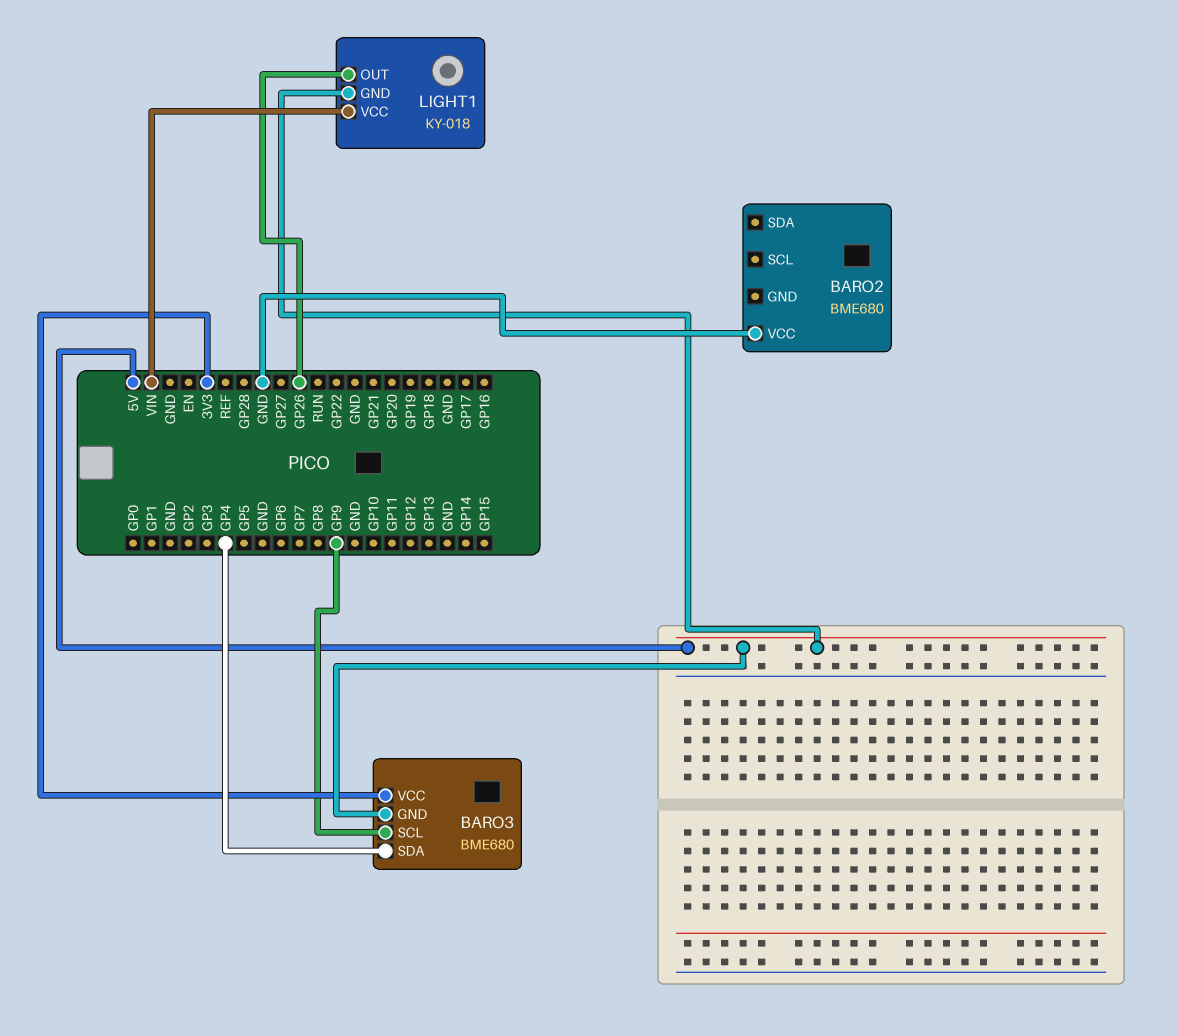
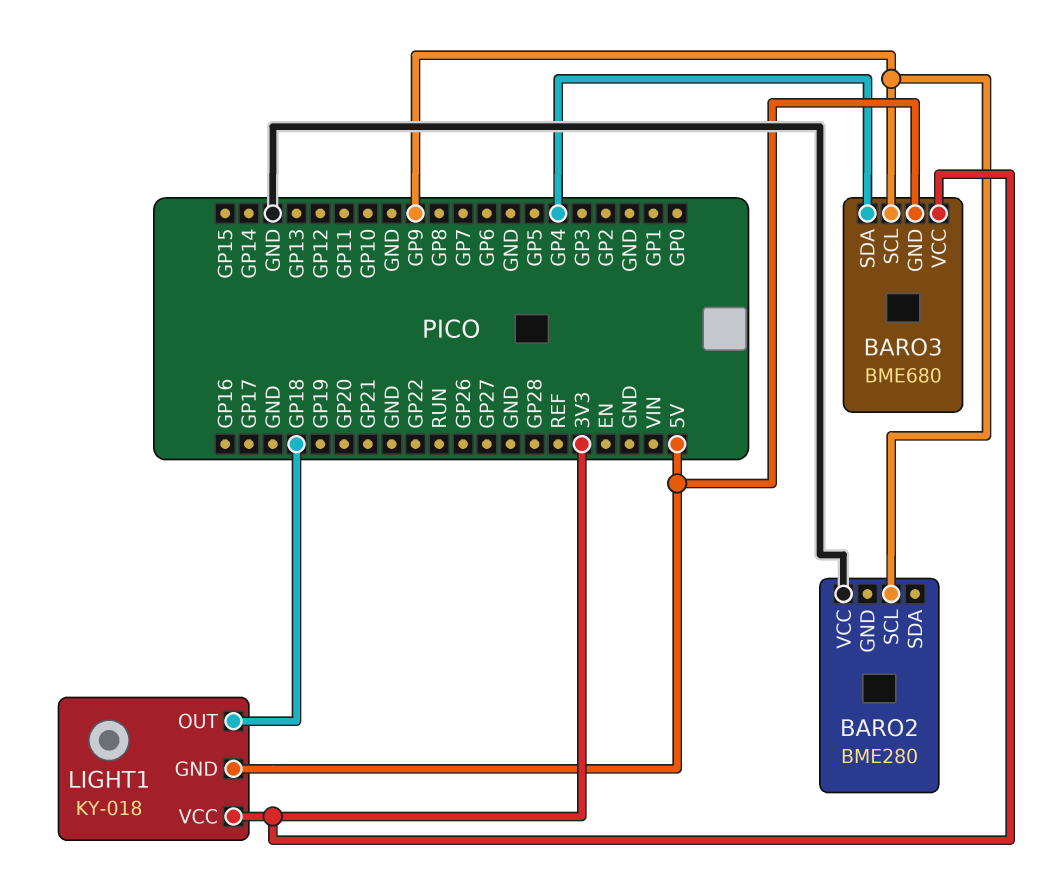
BARO2: BME680 -> BME280
BARO2 pin SCL: none -> GP9
LIGHT1 pin OUT: GP26 -> GP18
LIGHT1 pin VCC: VIN -> 3V3

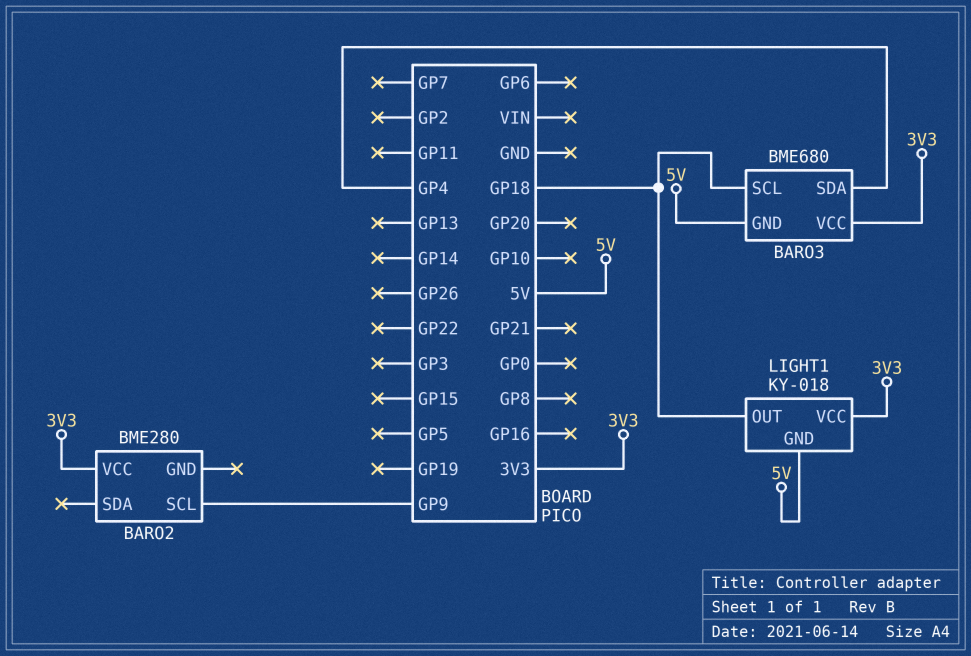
BARO2 pin VCC: GND -> 3V3
BARO3 pin SCL: GP9 -> GP18

